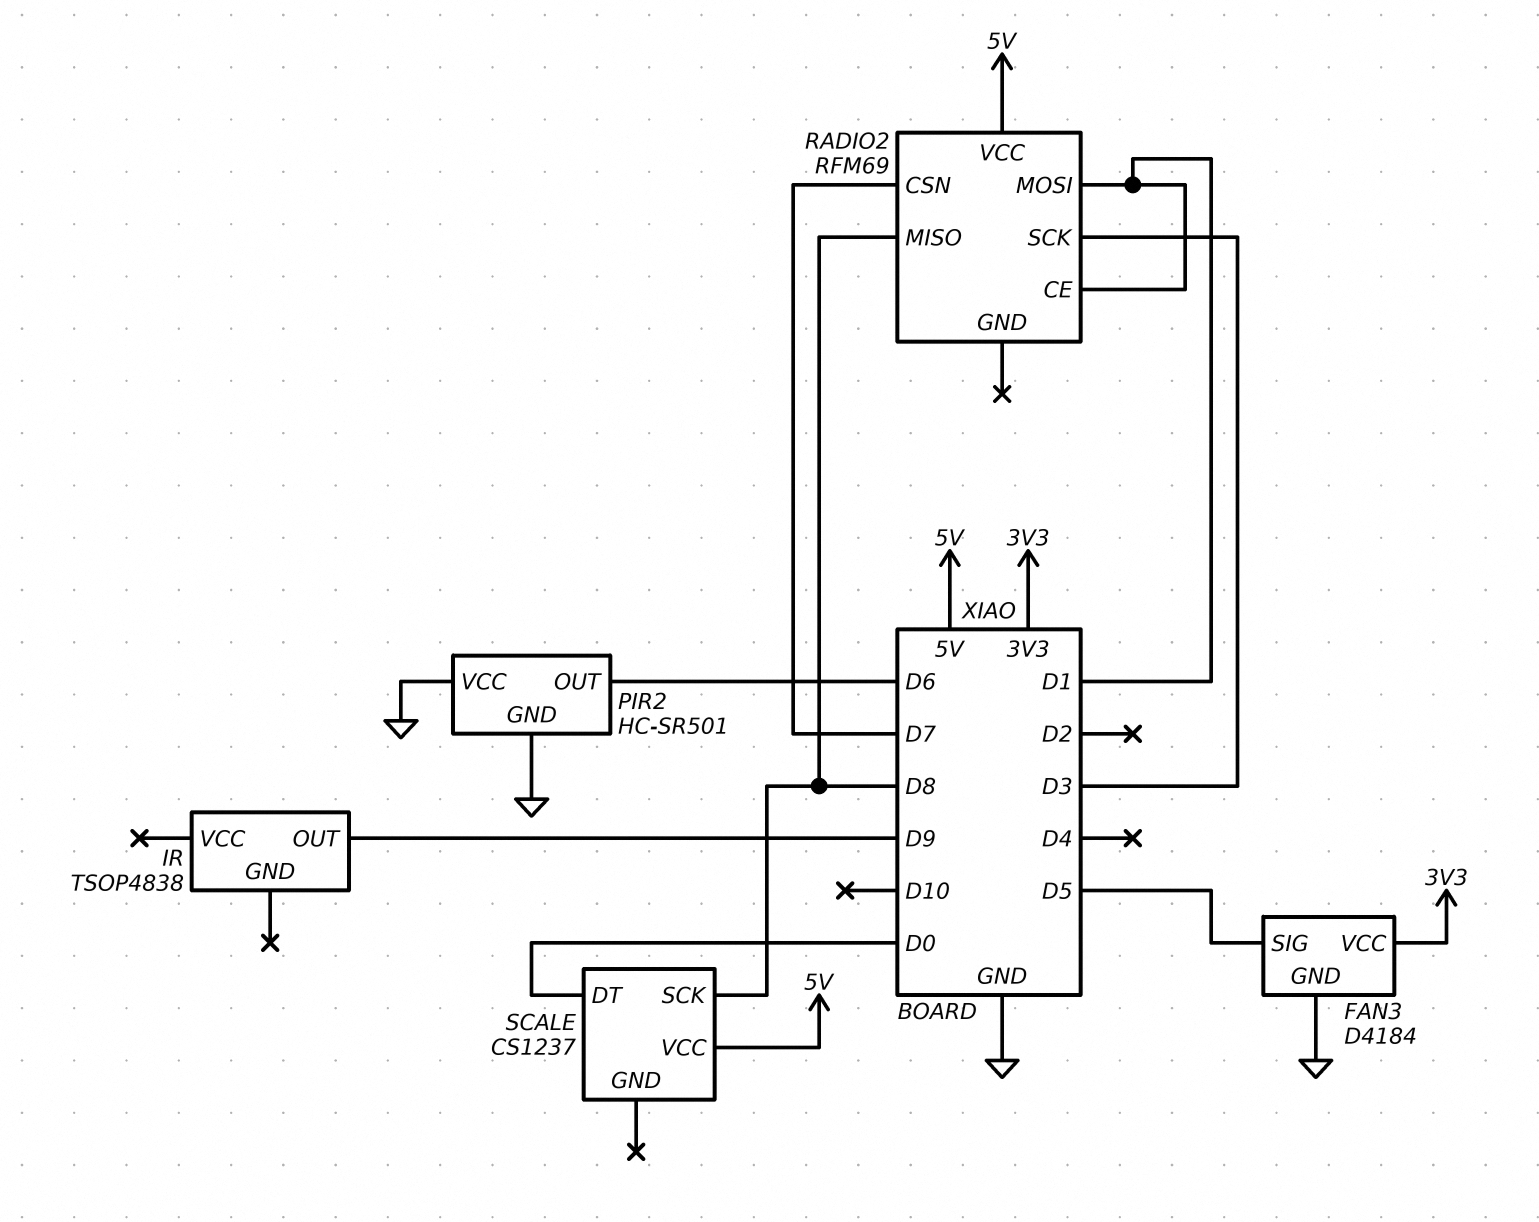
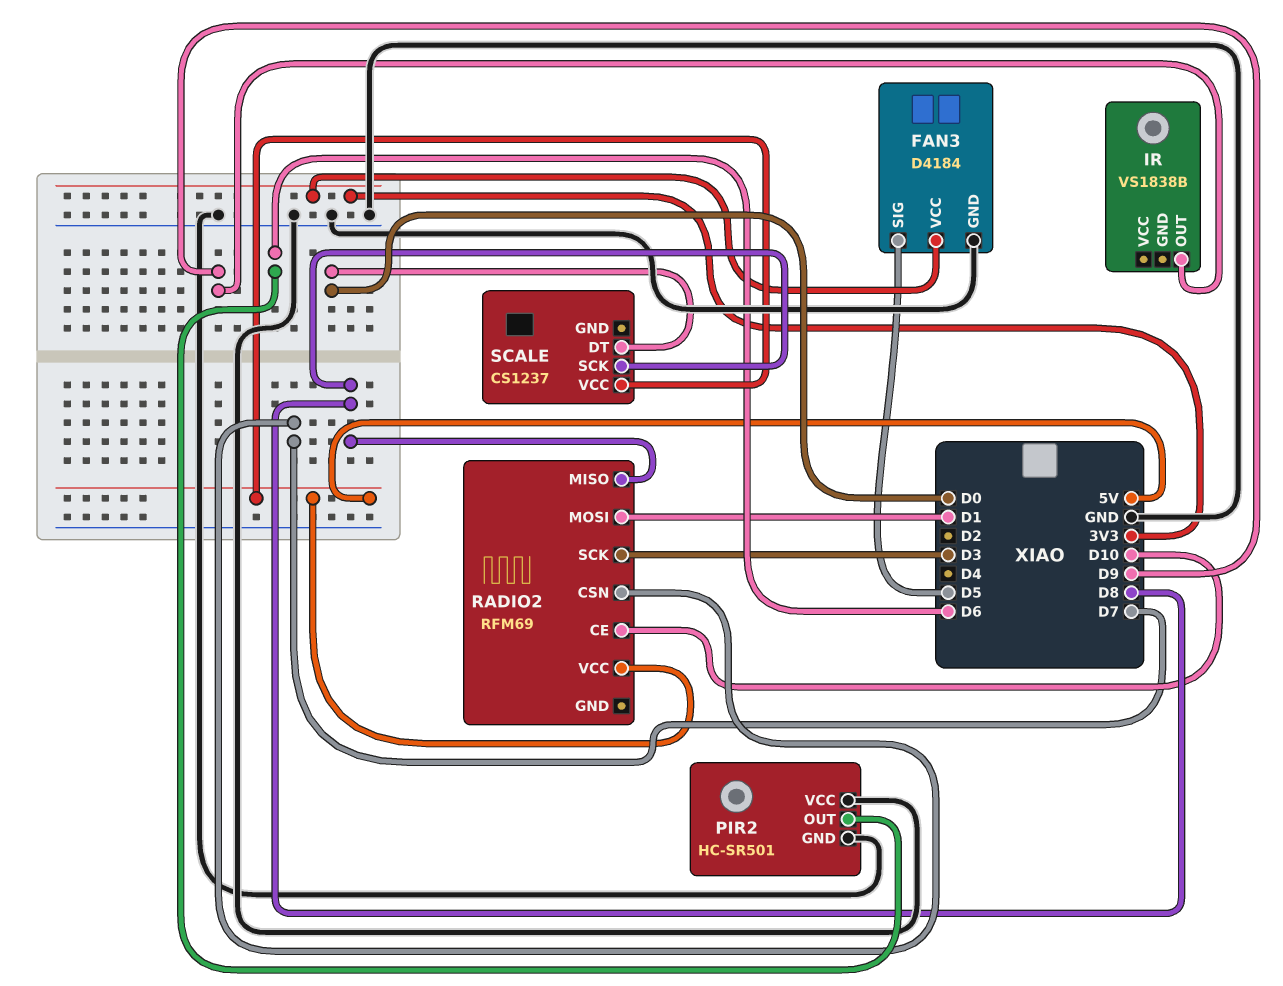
IR: TSOP4838 -> VS1838B
RADIO2 pin CE: D1 -> D10

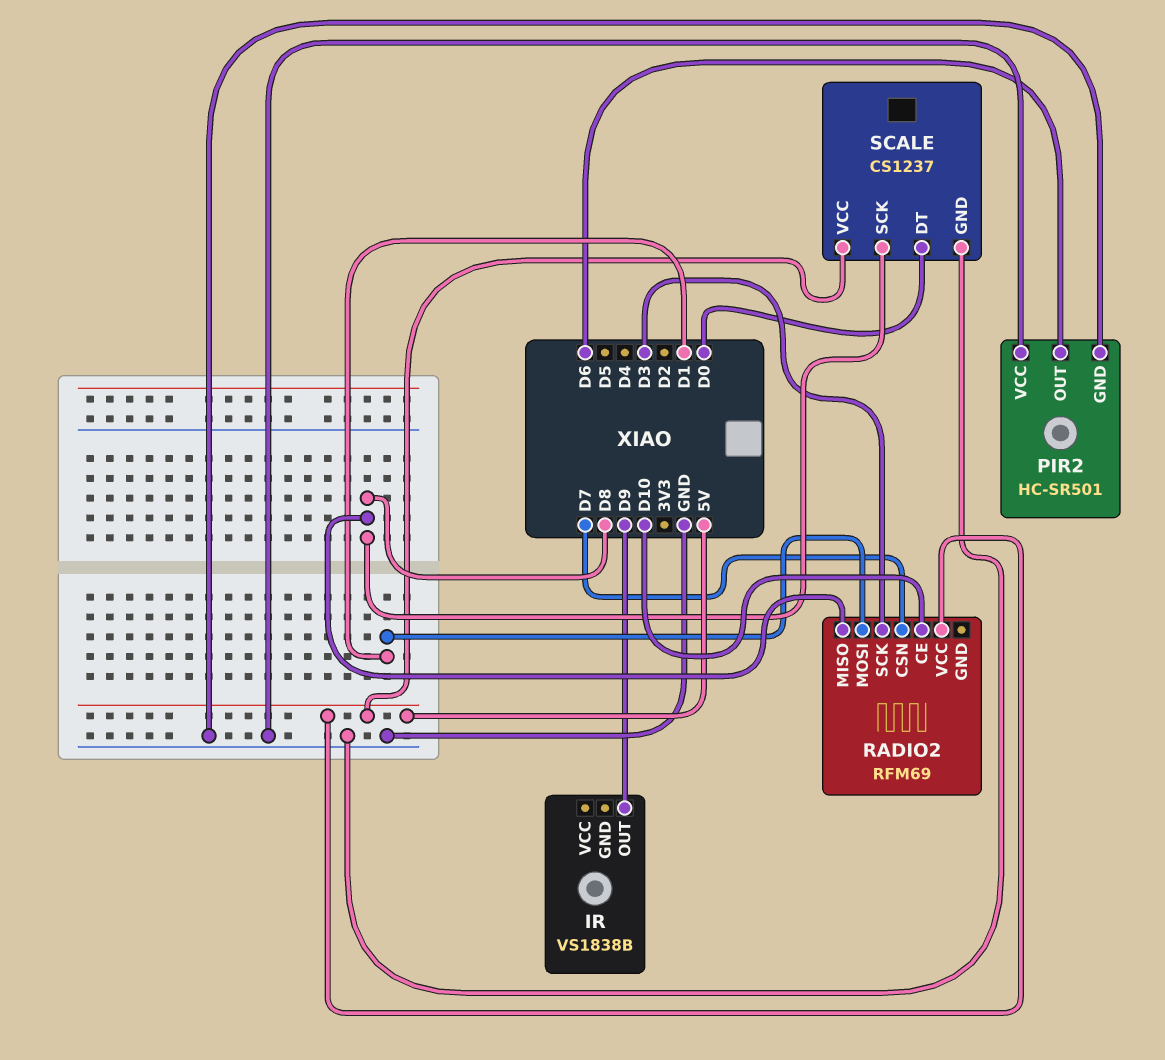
FAN3: D4184 -> none
FAN3 pin GND: GND -> none
FAN3 pin SIG: D5 -> none
FAN3 pin VCC: 3V3 -> none
SCALE pin GND: none -> GND

